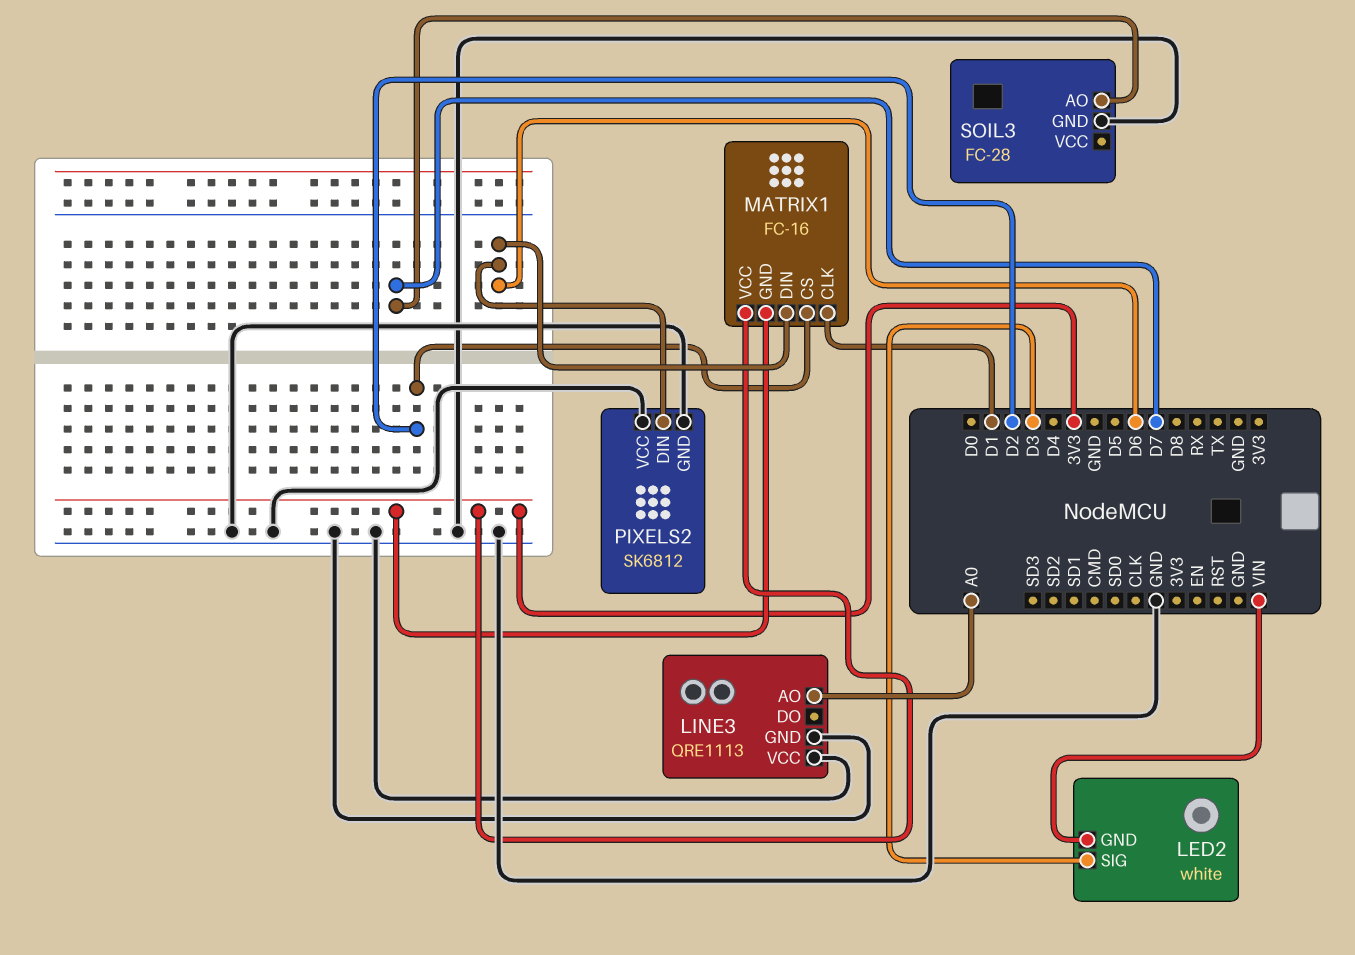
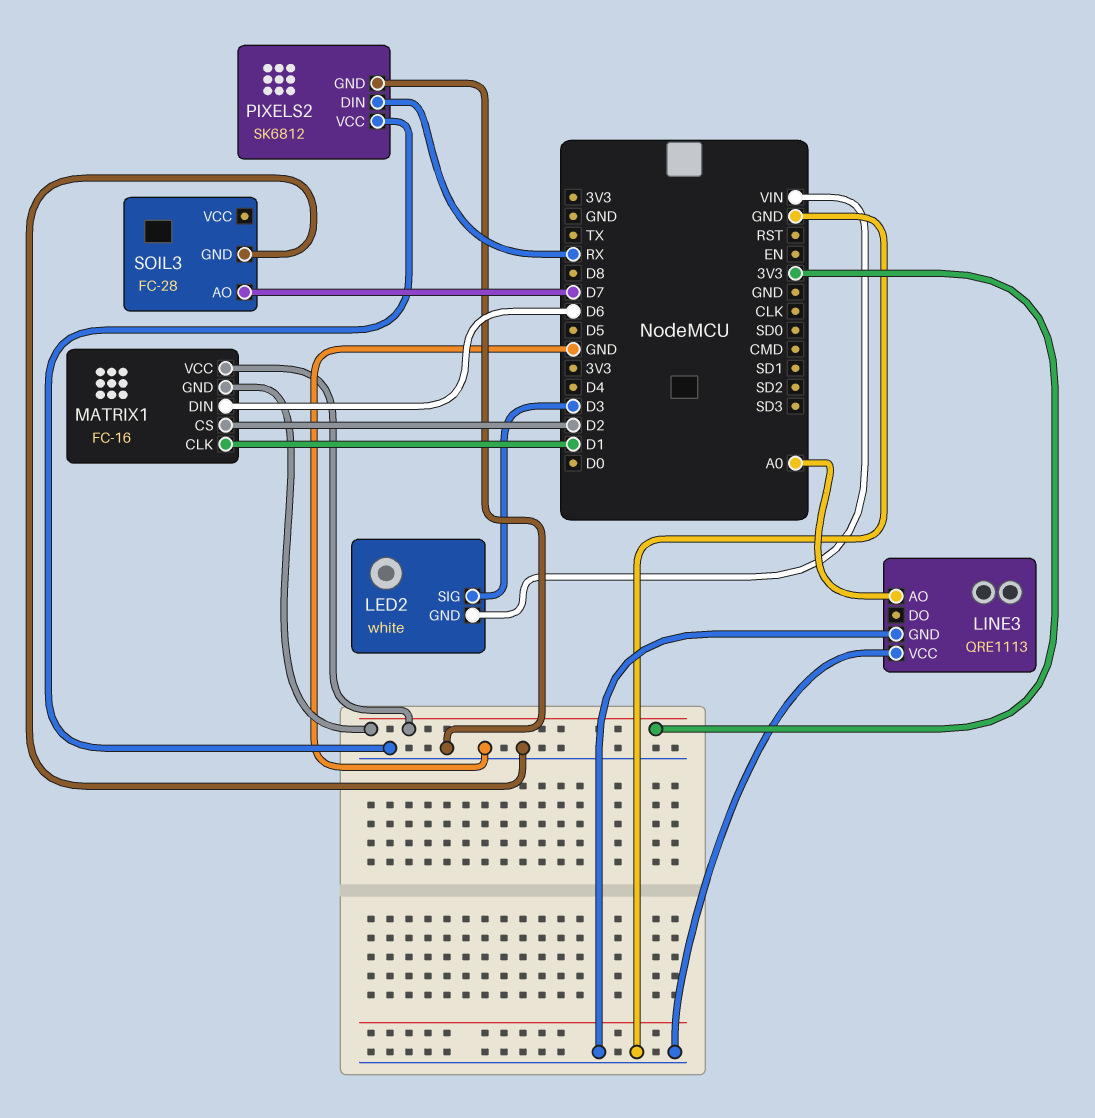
PIXELS2 pin DIN: D6 -> RX

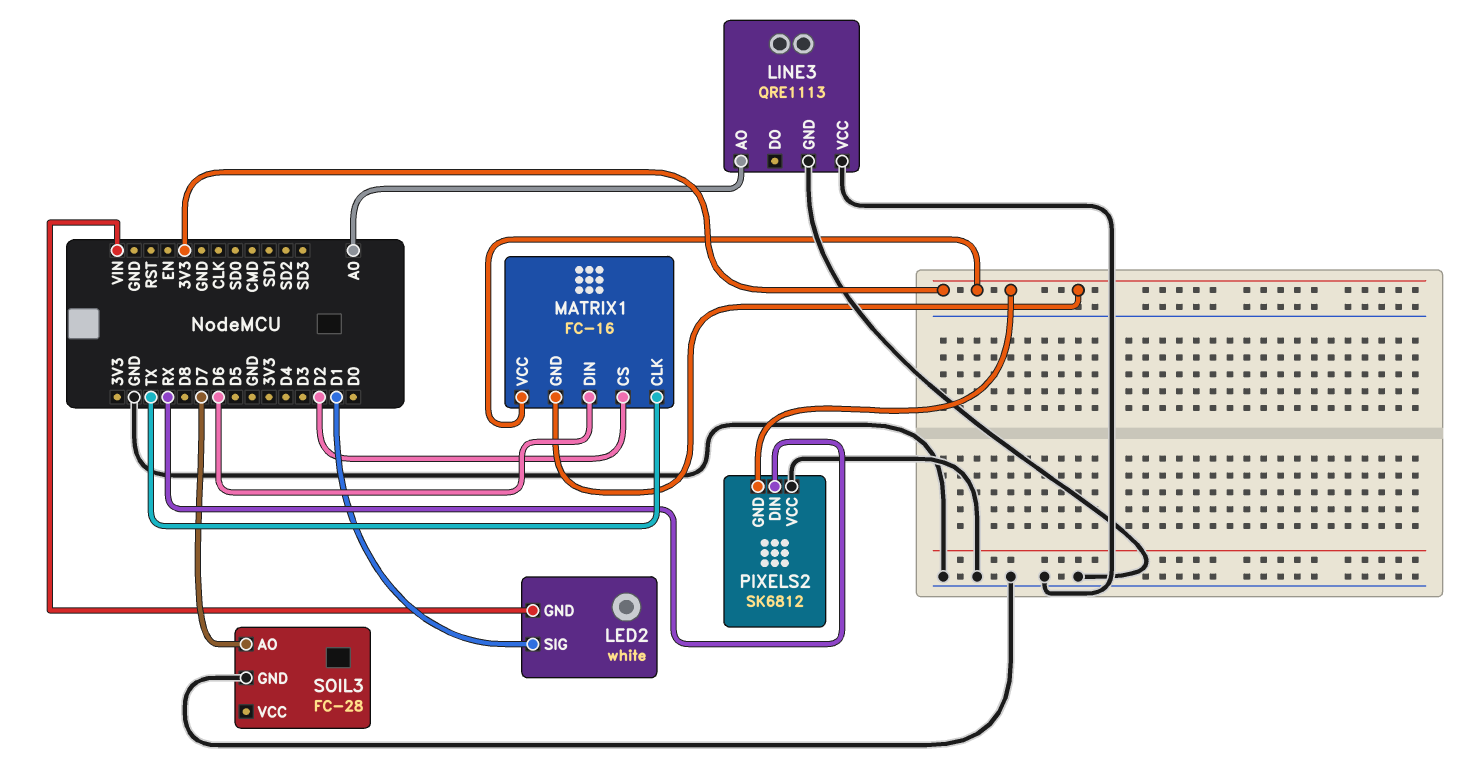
LED2 pin SIG: D3 -> D1
MATRIX1 pin CLK: D1 -> TX
PIXELS2 pin GND: GND -> 3V3

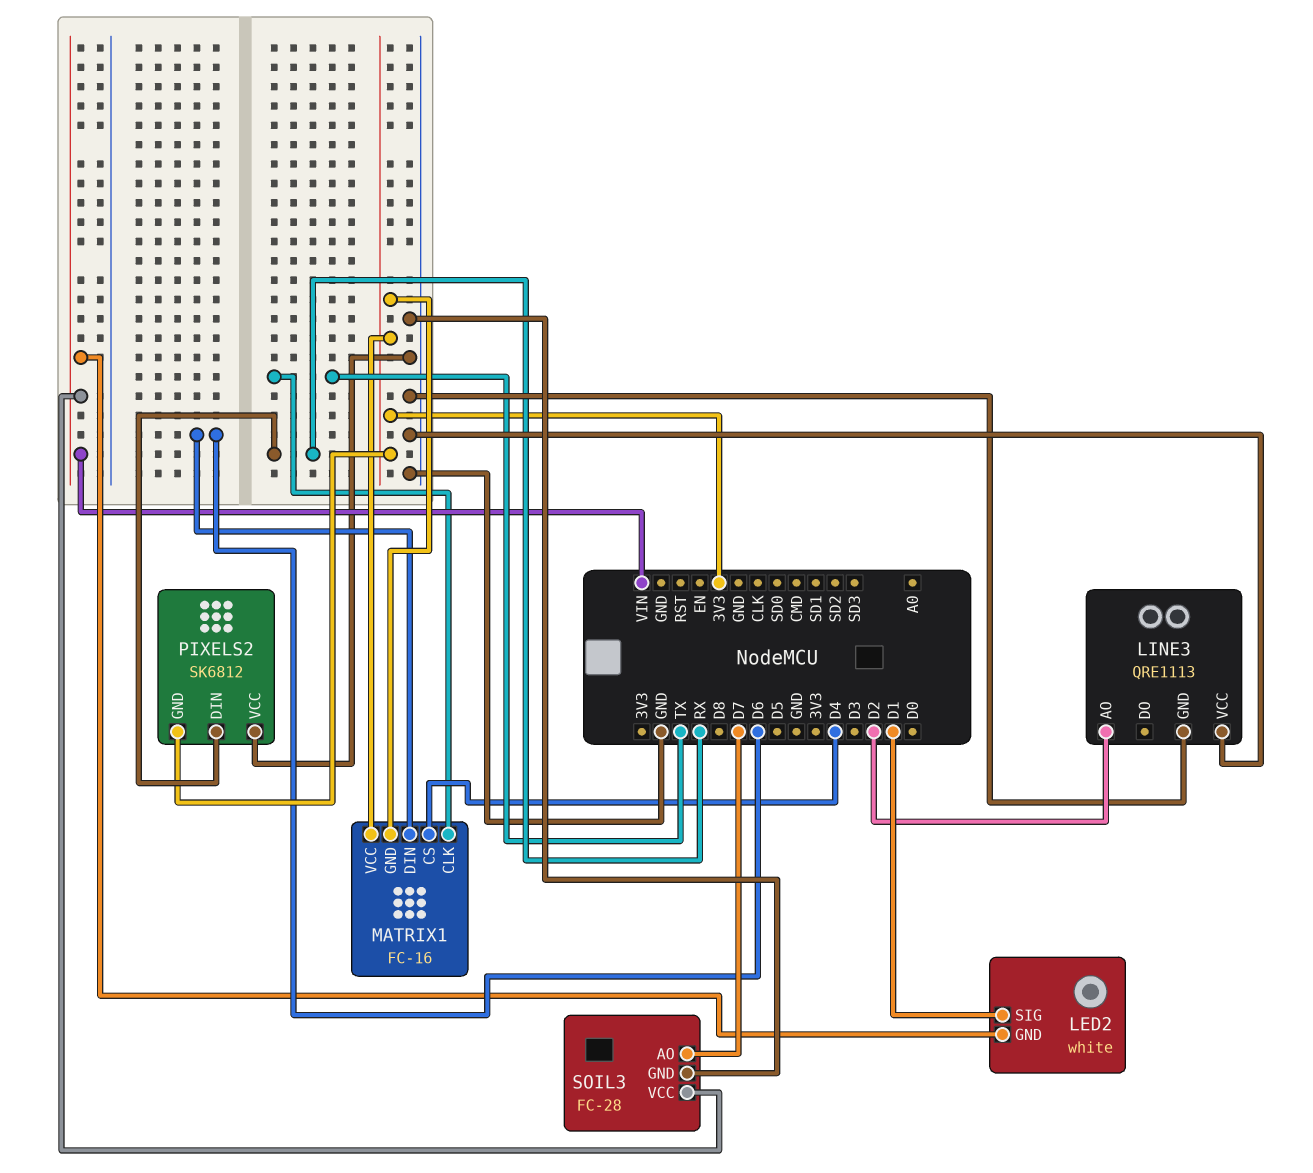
LINE3 pin AO: A0 -> D2
MATRIX1 pin CS: D2 -> D4
SOIL3 pin VCC: none -> VIN

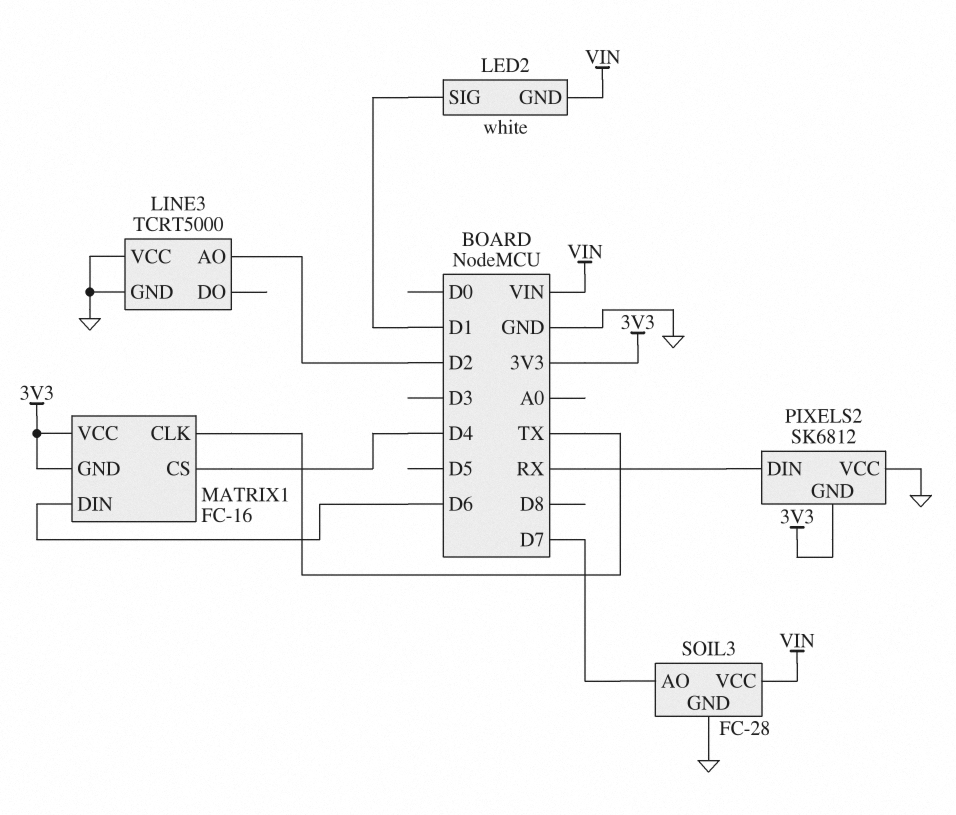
LINE3: QRE1113 -> TCRT5000

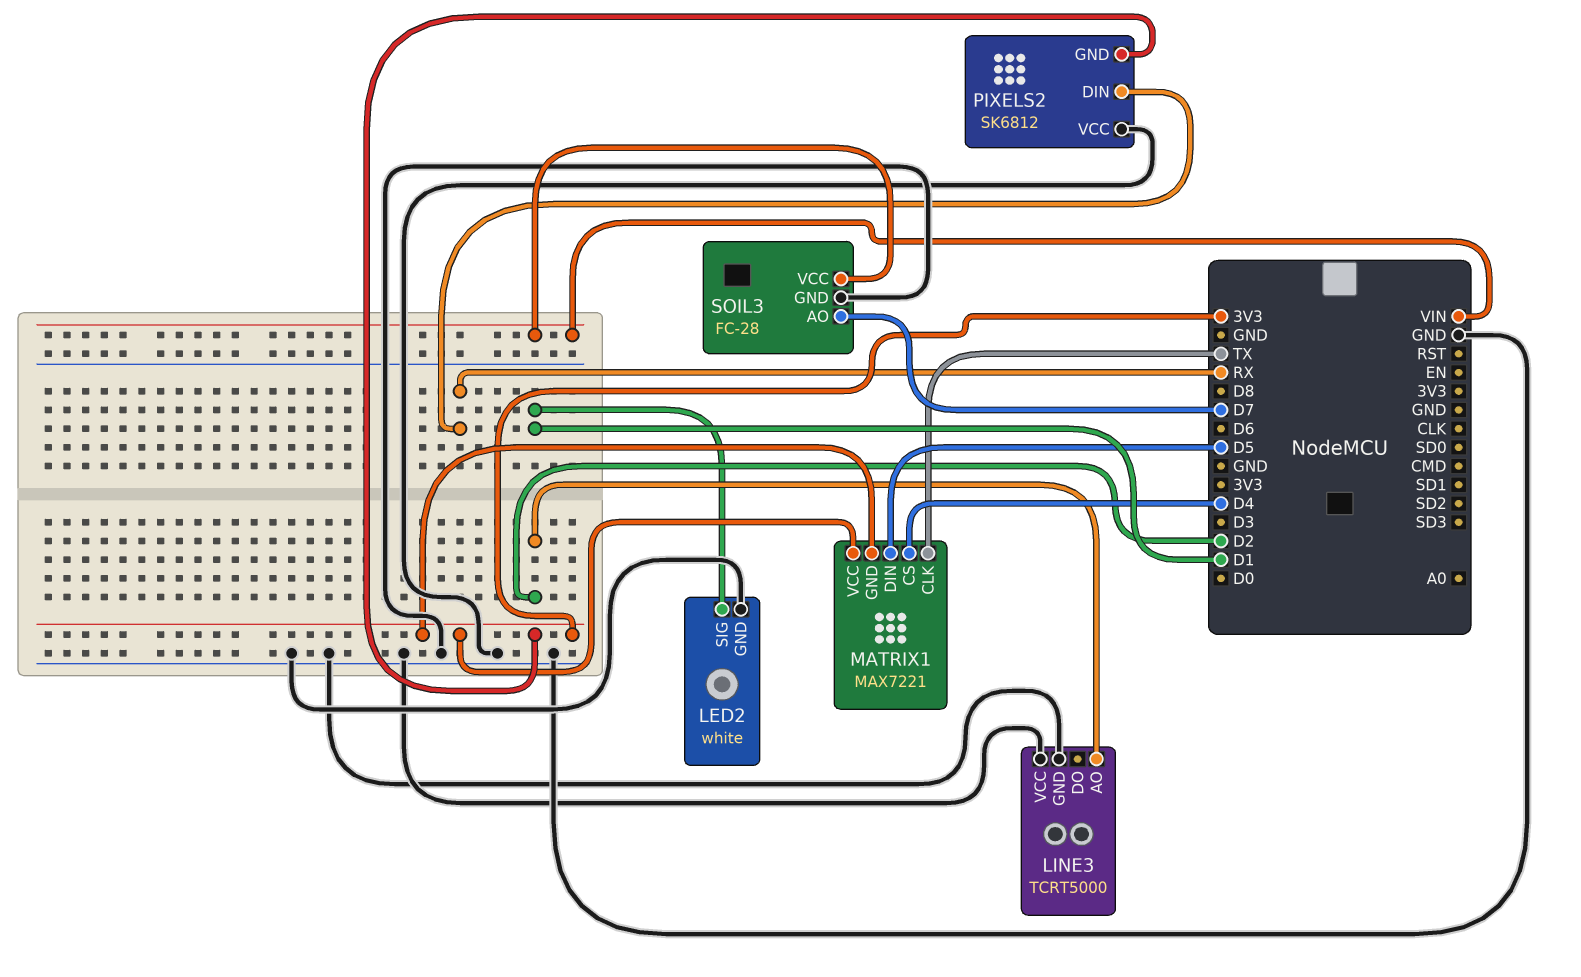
LED2 pin GND: VIN -> GND
MATRIX1: FC-16 -> MAX7221
MATRIX1 pin DIN: D6 -> D5

